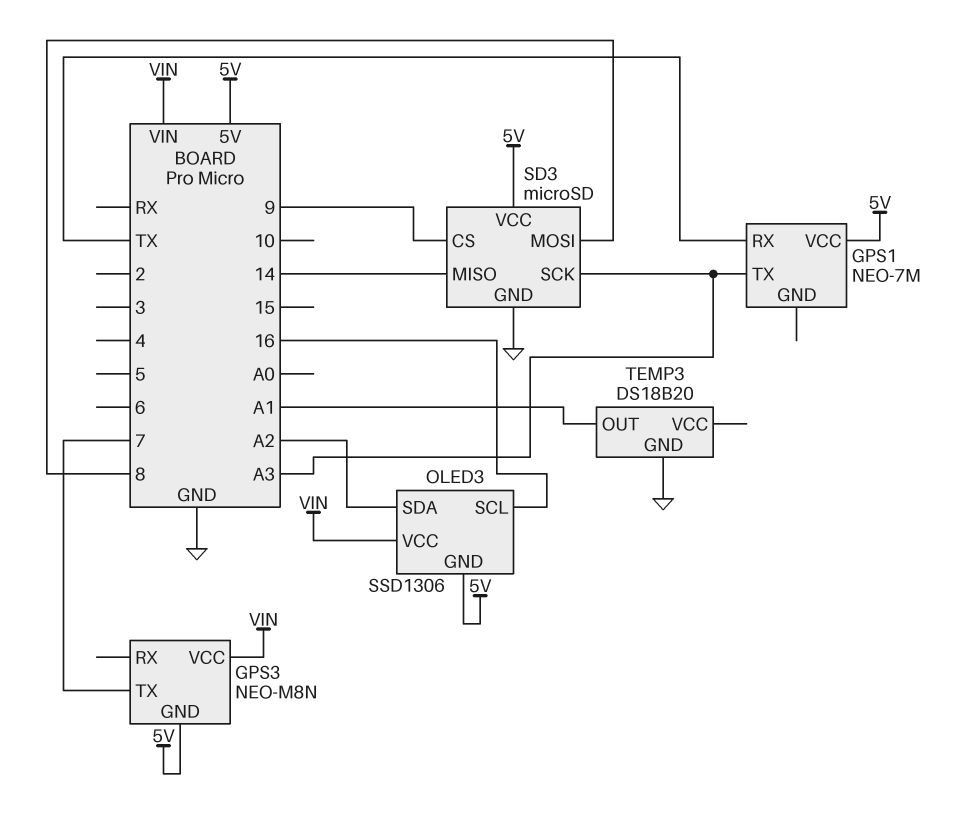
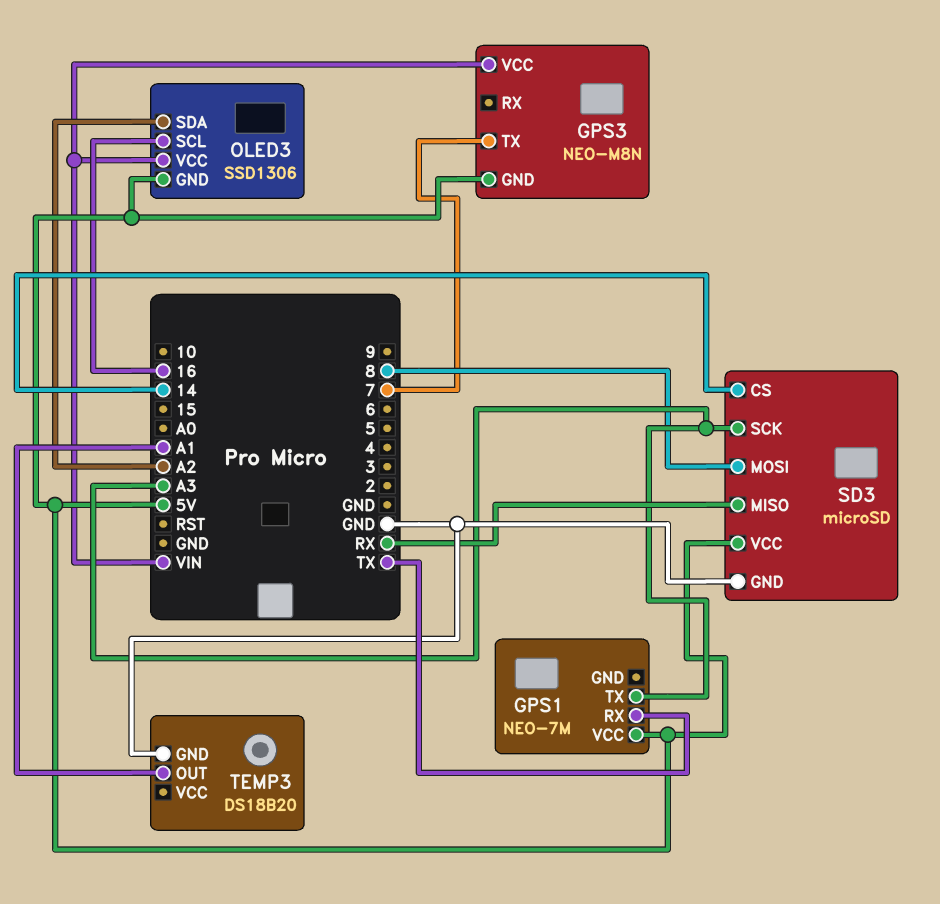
SD3 pin CS: 9 -> 14
SD3 pin MISO: 14 -> RX

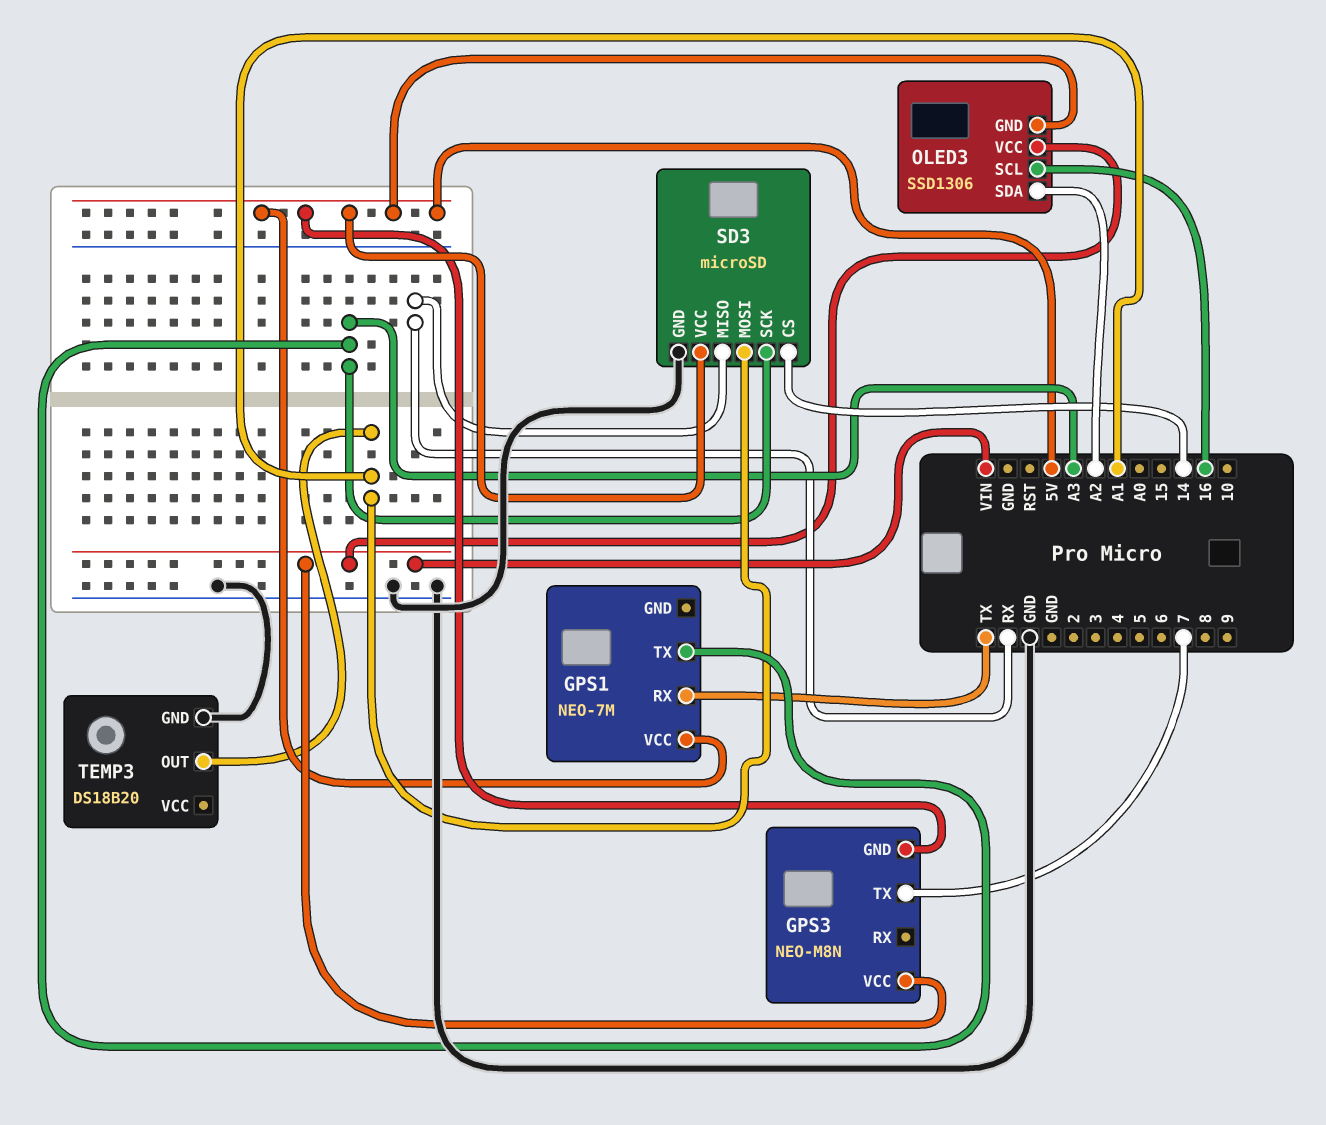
SD3 pin MOSI: 8 -> A1

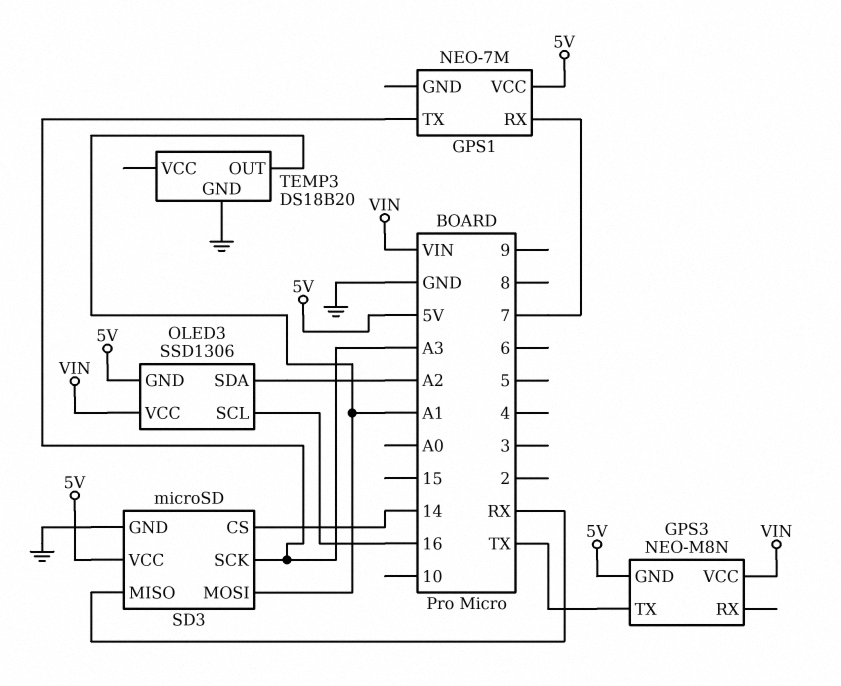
GPS1 pin RX: TX -> 7
GPS3 pin TX: 7 -> TX

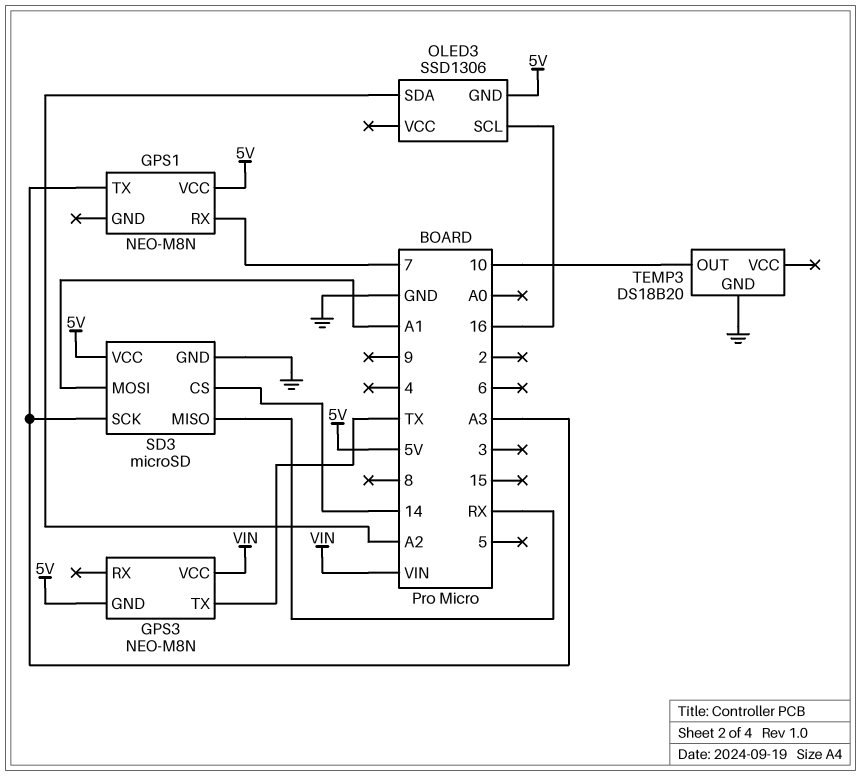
GPS1: NEO-7M -> NEO-M8N
OLED3 pin VCC: VIN -> none
TEMP3 pin OUT: A1 -> 10

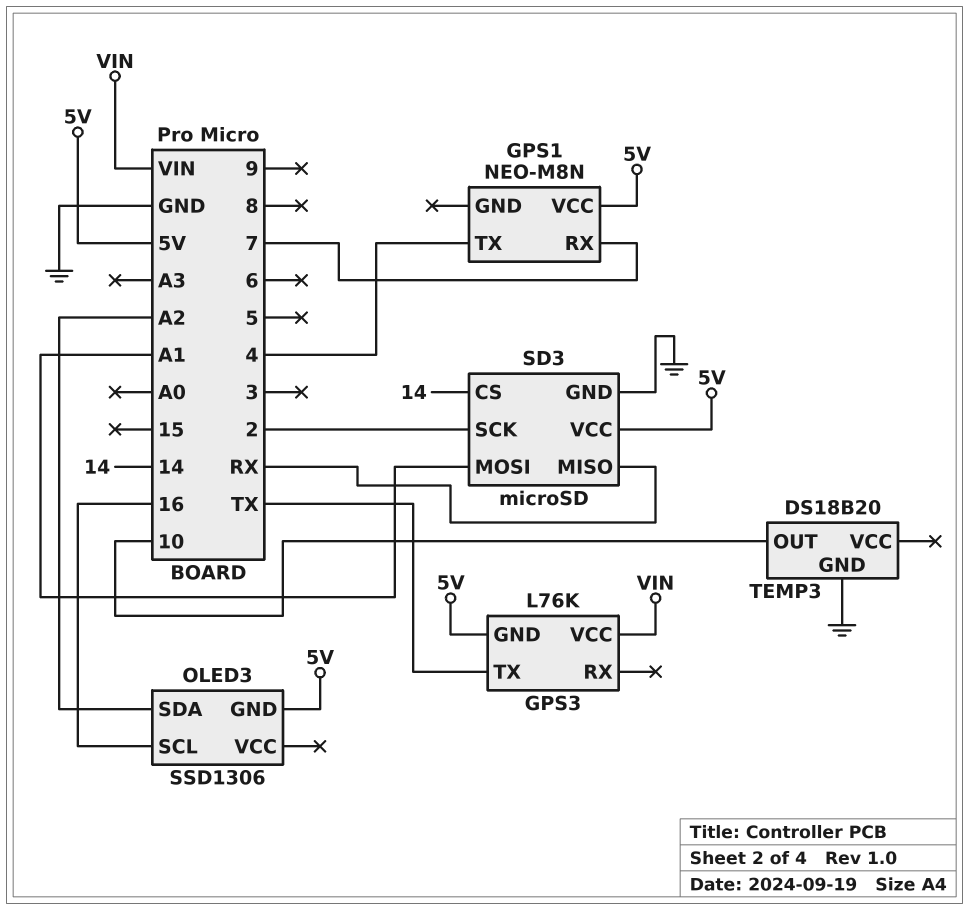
GPS1 pin TX: A3 -> 4
GPS3: NEO-M8N -> L76K
SD3 pin SCK: A3 -> 2

